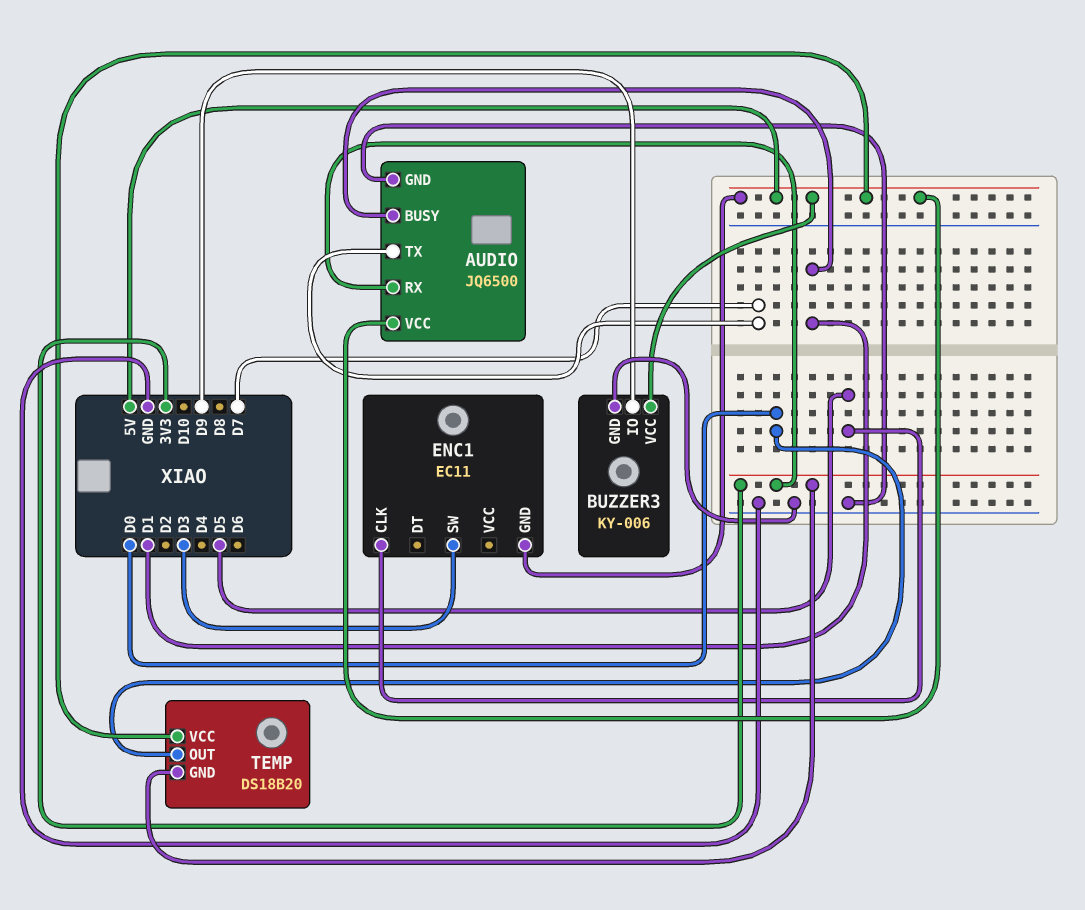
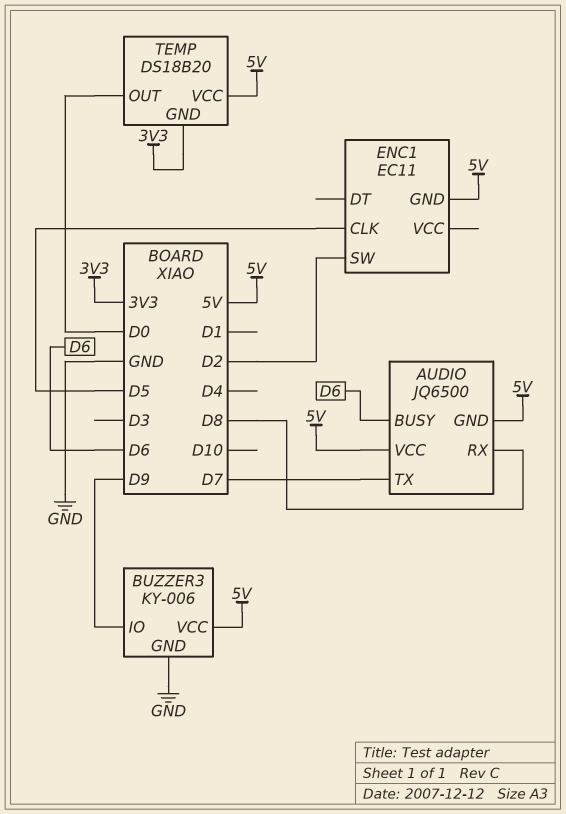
AUDIO pin BUSY: D1 -> D6
AUDIO pin GND: GND -> 5V
AUDIO pin RX: 3V3 -> D8
ENC1 pin SW: D3 -> D2

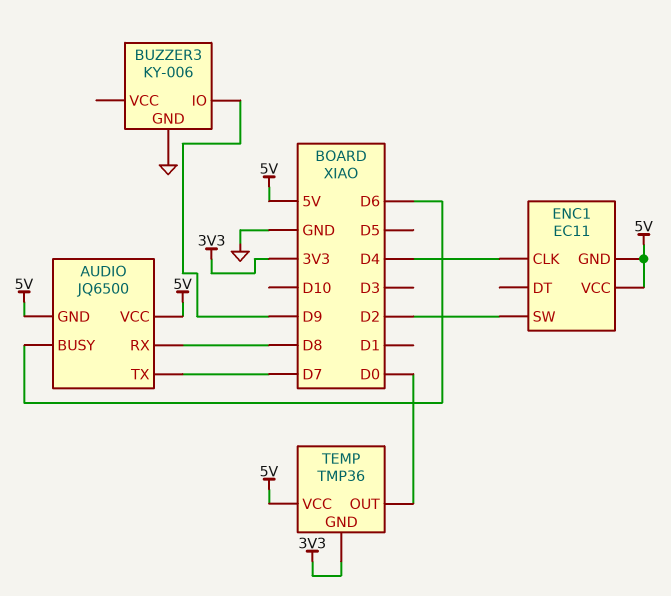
BUZZER3 pin VCC: 5V -> none
ENC1 pin CLK: D5 -> D4
ENC1 pin VCC: none -> 5V
TEMP: DS18B20 -> TMP36

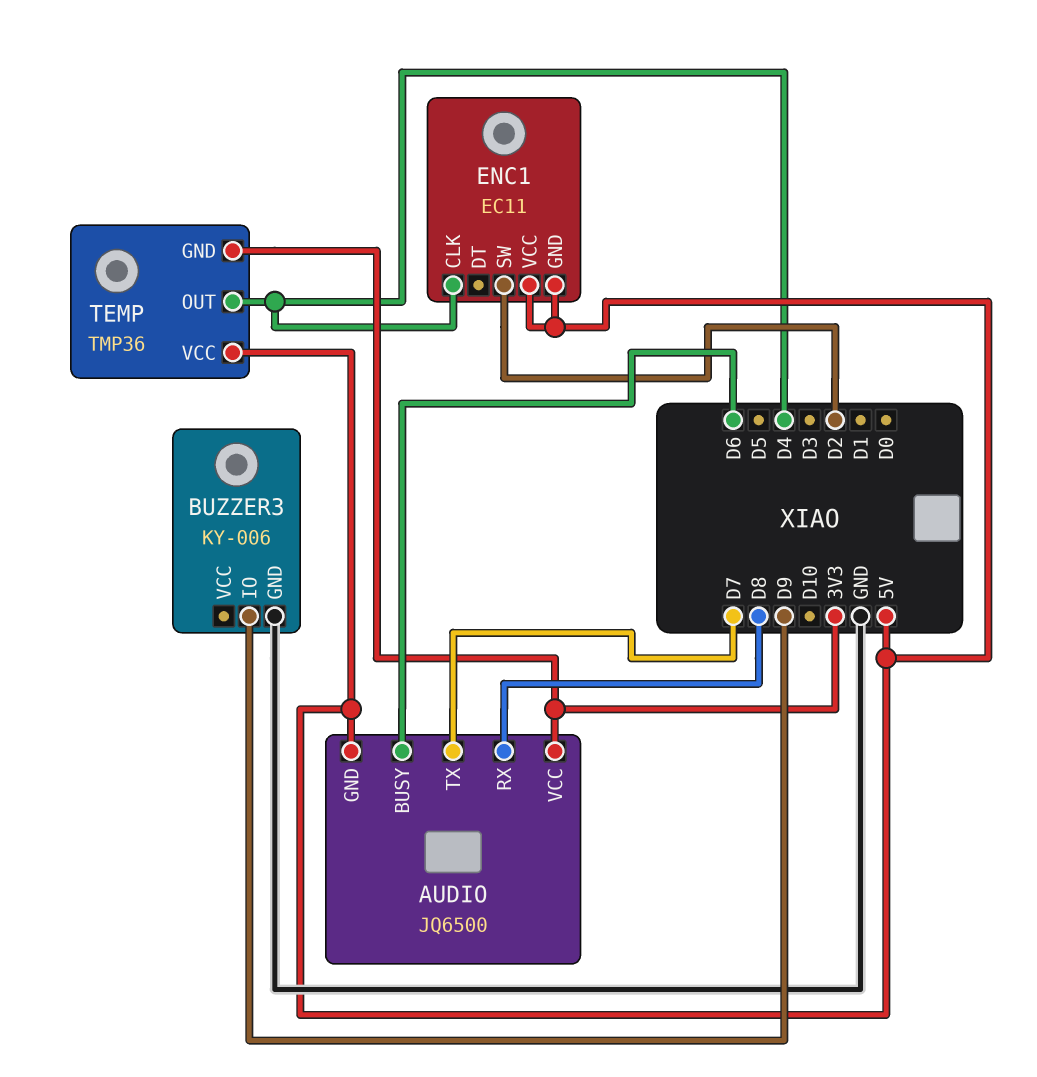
AUDIO pin VCC: 5V -> 3V3
TEMP pin OUT: D0 -> D4

